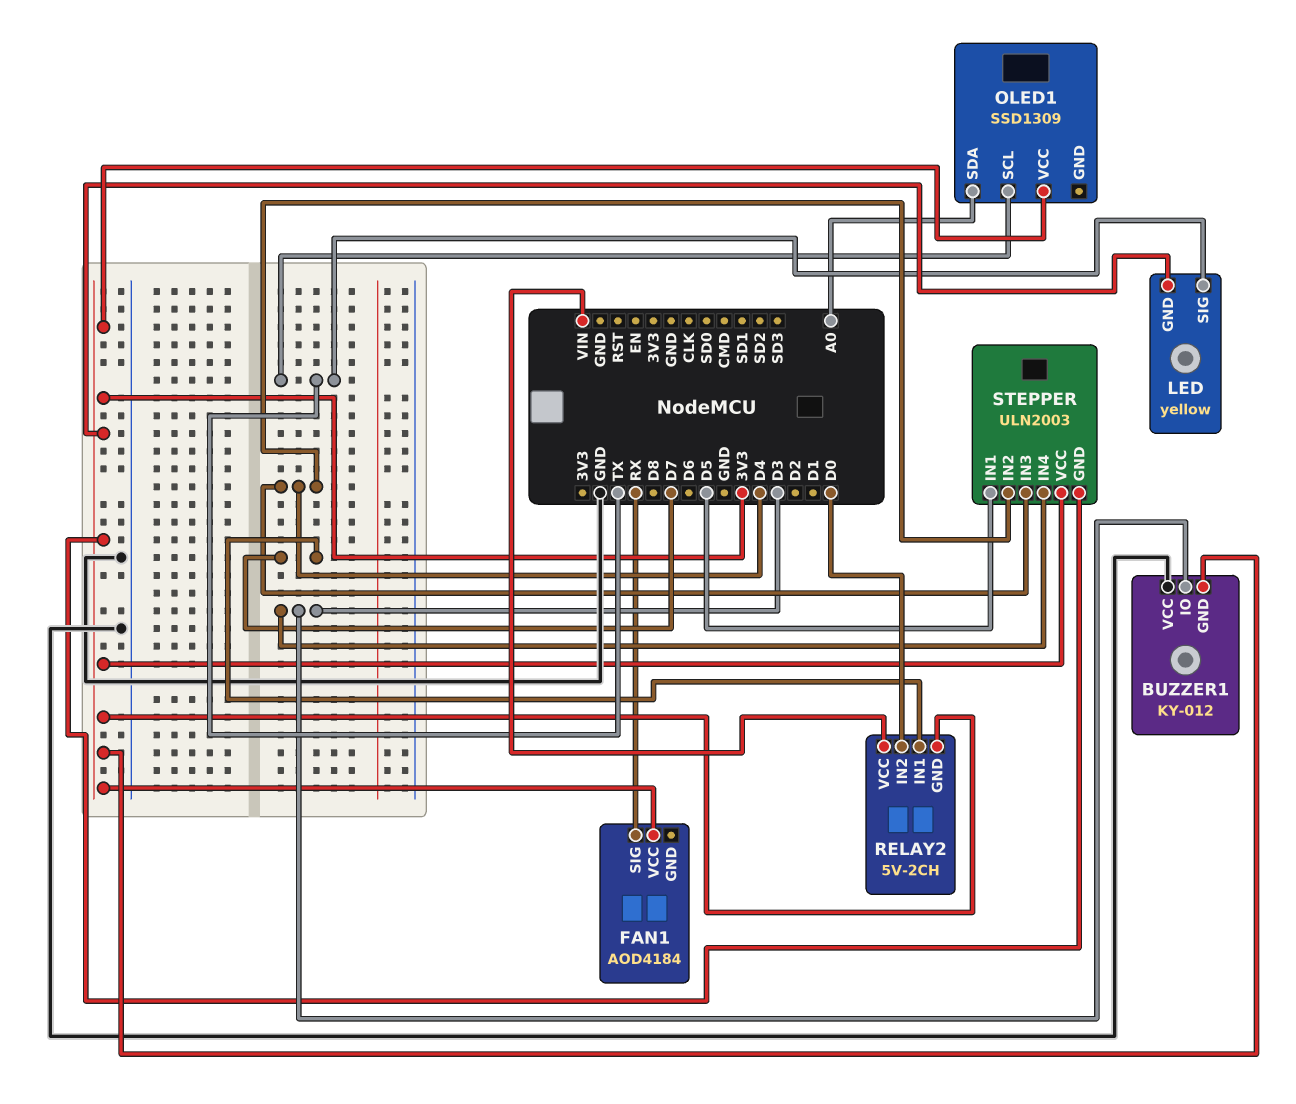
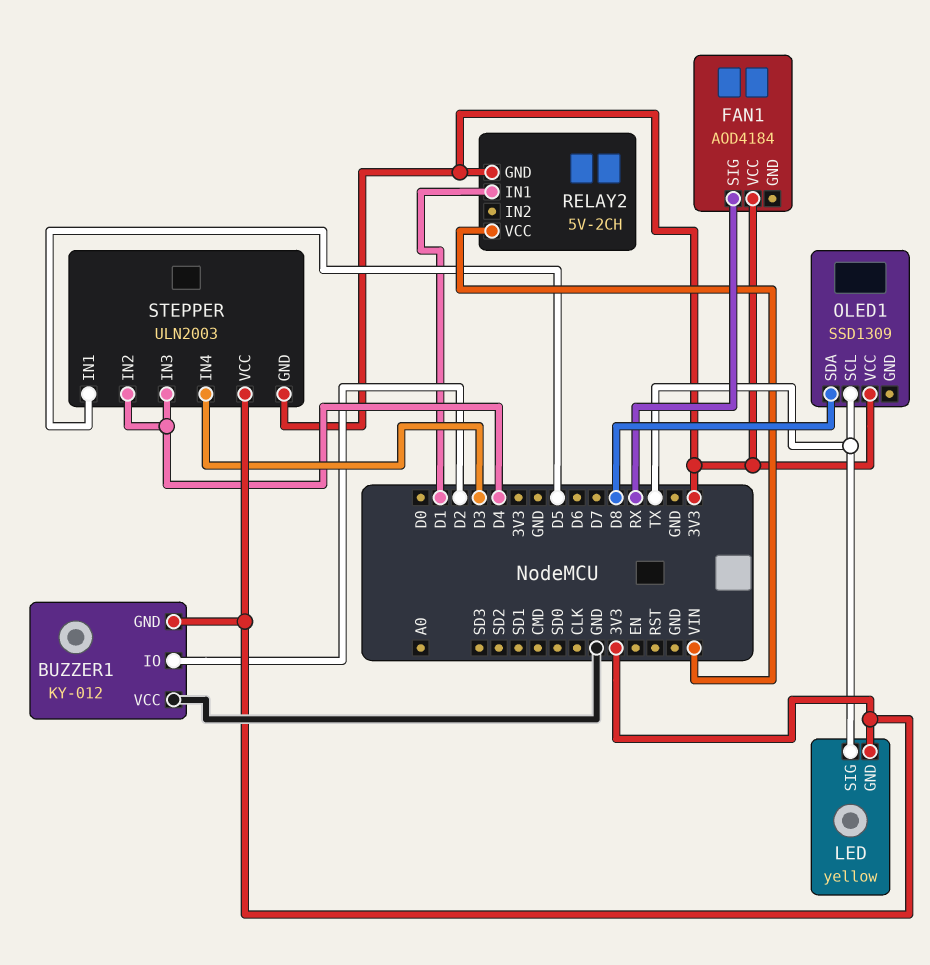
BUZZER1 pin IO: D3 -> D2
OLED1 pin SDA: A0 -> D8
RELAY2 pin IN1: D7 -> D1
RELAY2 pin IN2: D0 -> none

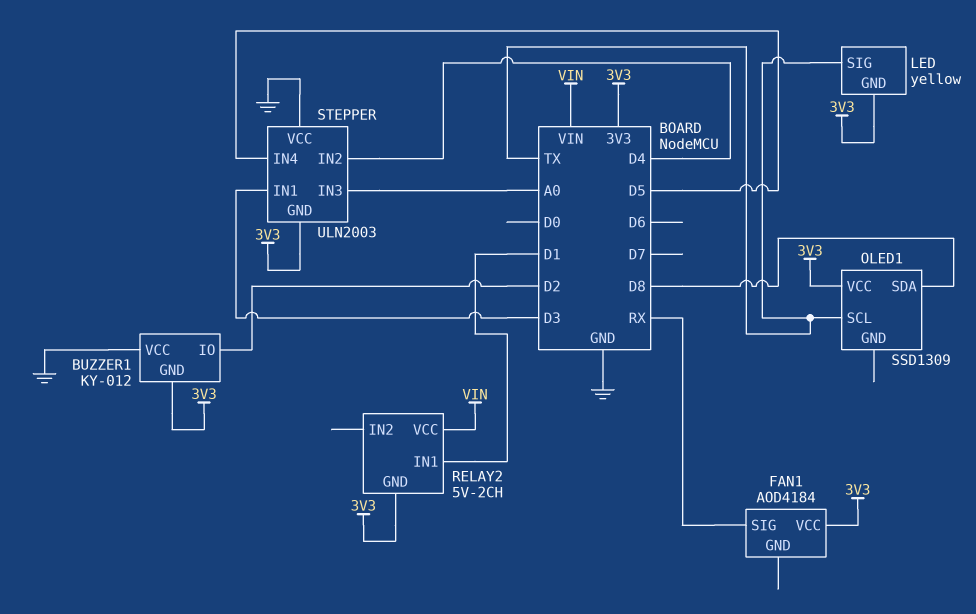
STEPPER pin IN1: D5 -> D3
STEPPER pin IN3: D4 -> A0
STEPPER pin IN4: D3 -> D5
STEPPER pin VCC: 3V3 -> GND

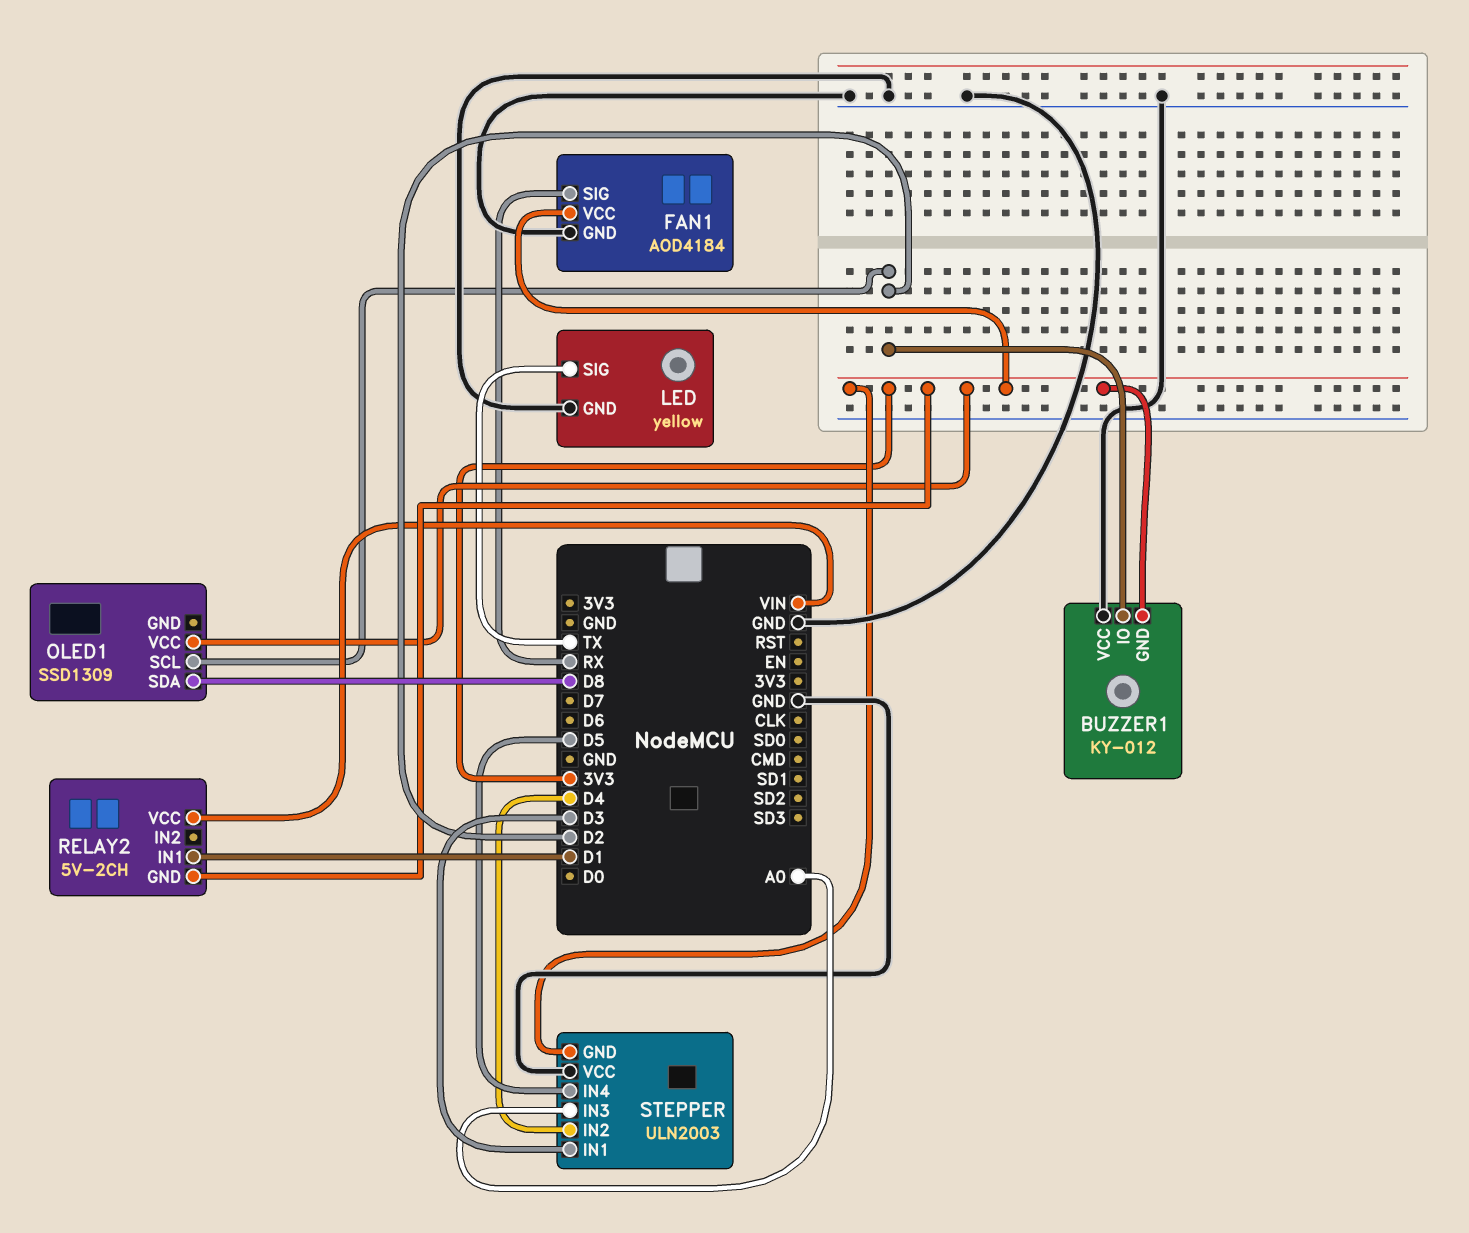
FAN1 pin GND: none -> GND
LED pin GND: 3V3 -> GND
OLED1 pin SCL: TX -> D2

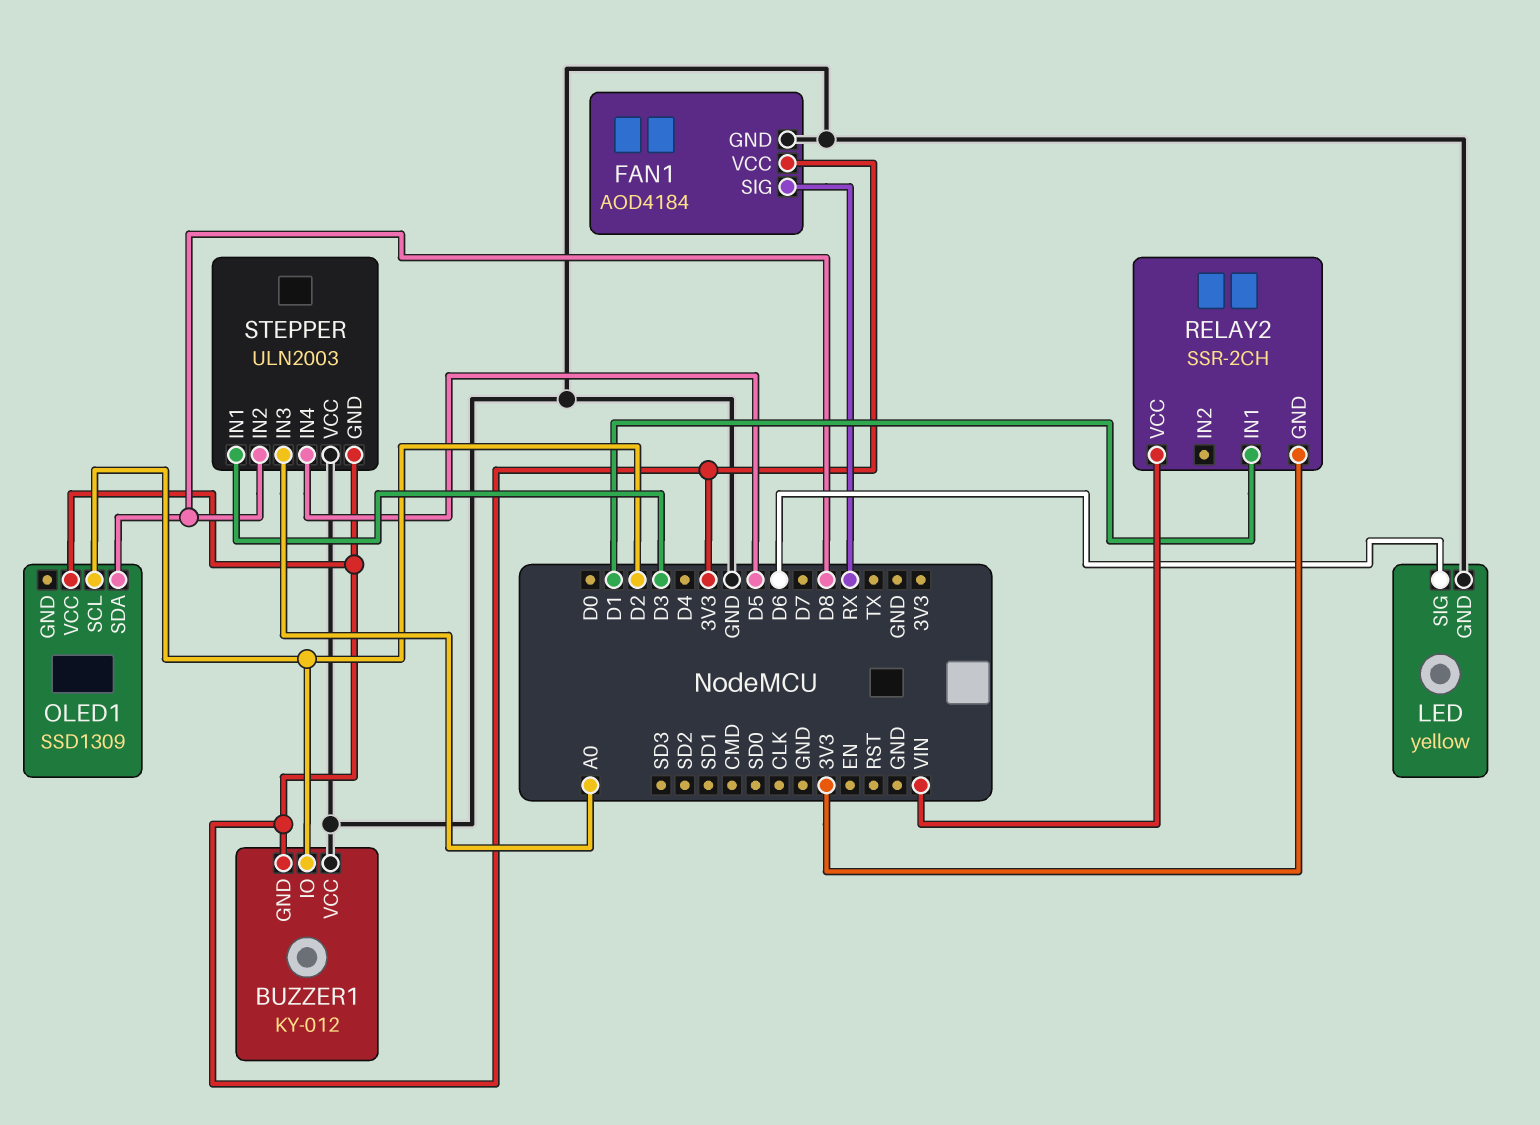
LED pin SIG: TX -> D6
RELAY2: 5V-2CH -> SSR-2CH
STEPPER pin IN2: D4 -> D8

